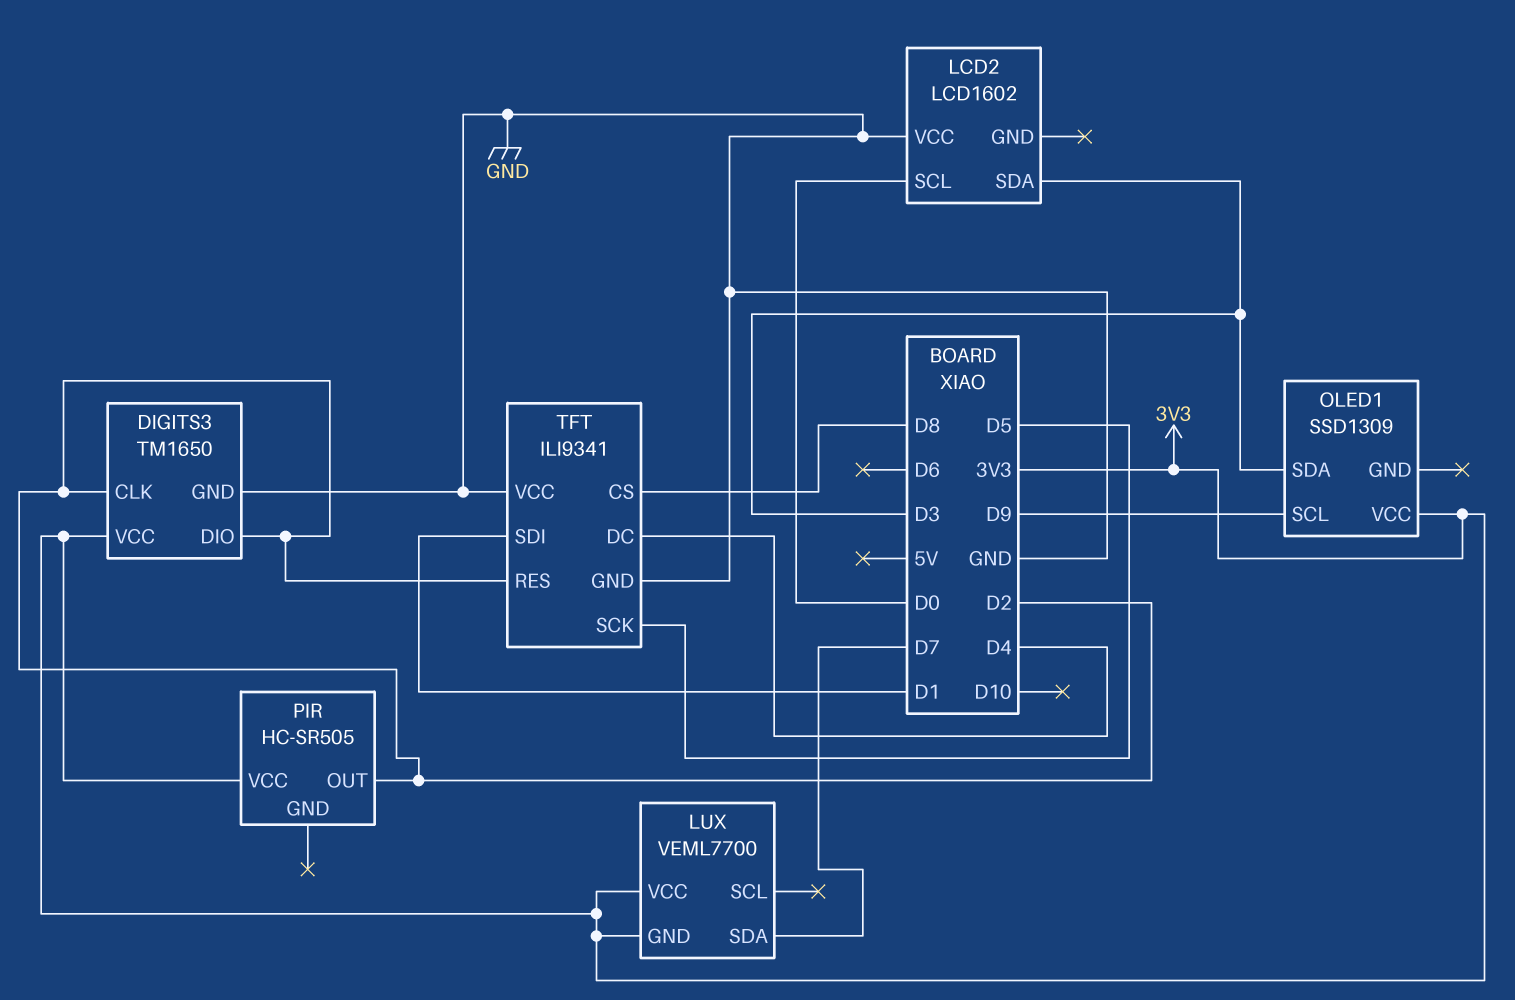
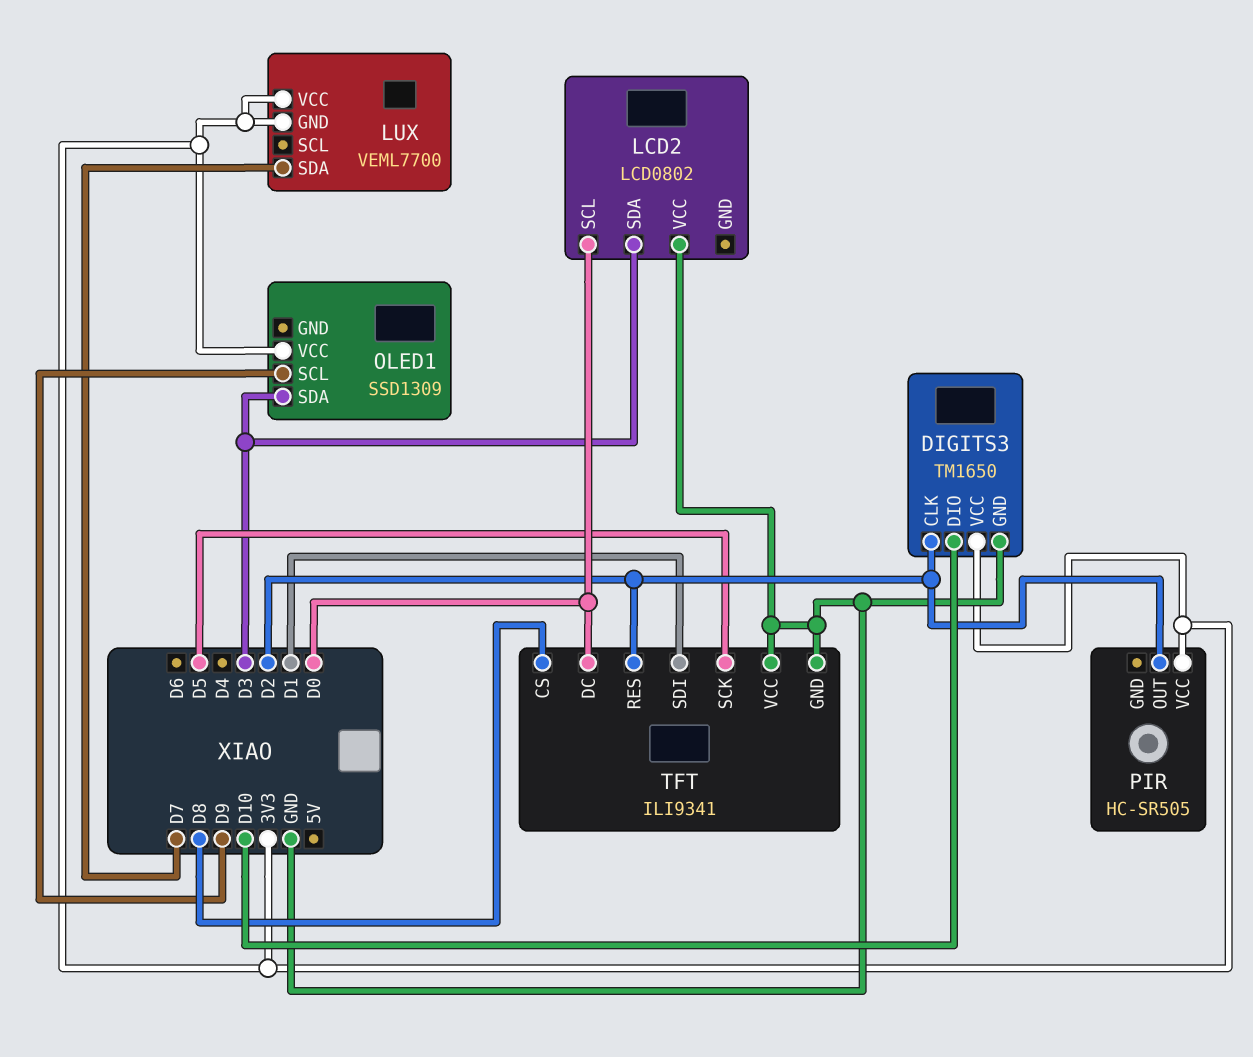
DIGITS3 pin DIO: D2 -> D10
LCD2: LCD1602 -> LCD0802
TFT pin DC: D4 -> D0

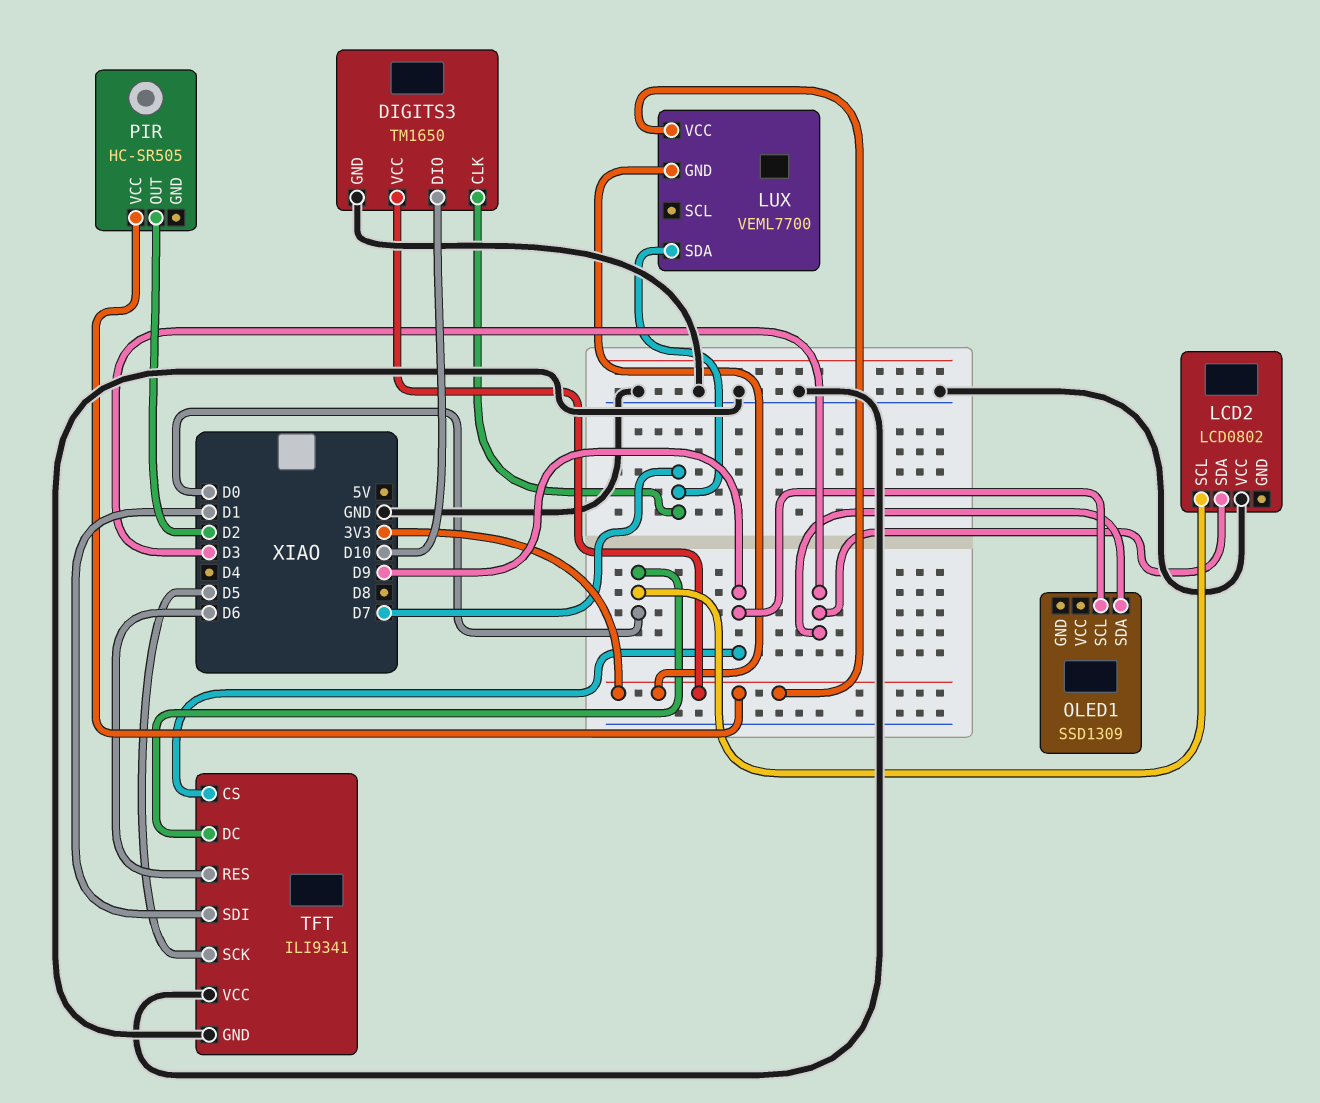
DIGITS3 pin CLK: D2 -> D7
OLED1 pin VCC: 3V3 -> none
TFT pin CS: D8 -> D9
TFT pin RES: D2 -> D6

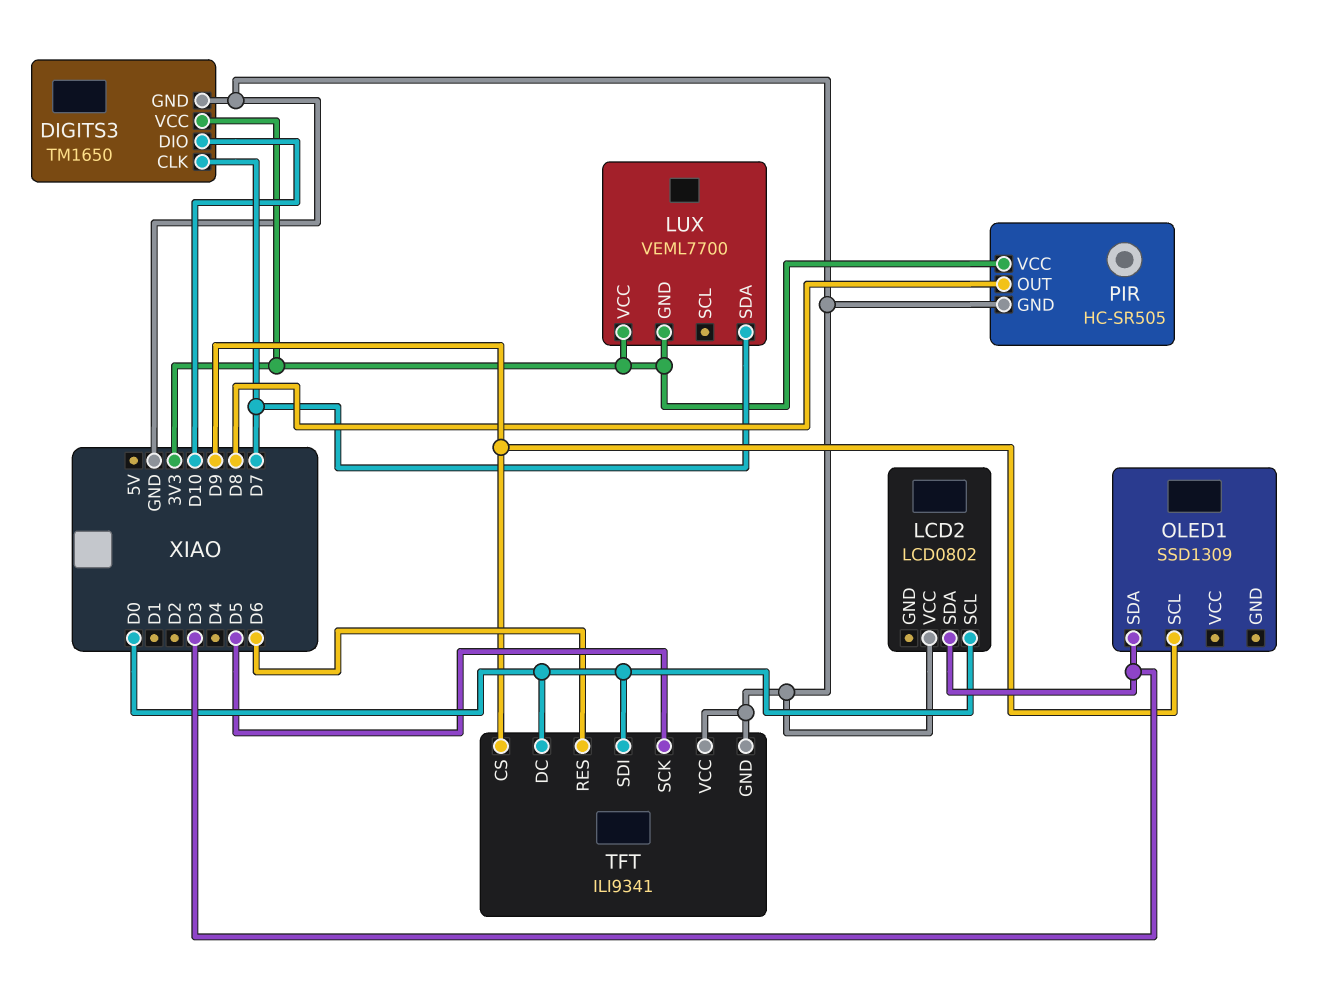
PIR pin GND: none -> GND
PIR pin OUT: D2 -> D8
TFT pin SDI: D1 -> D0

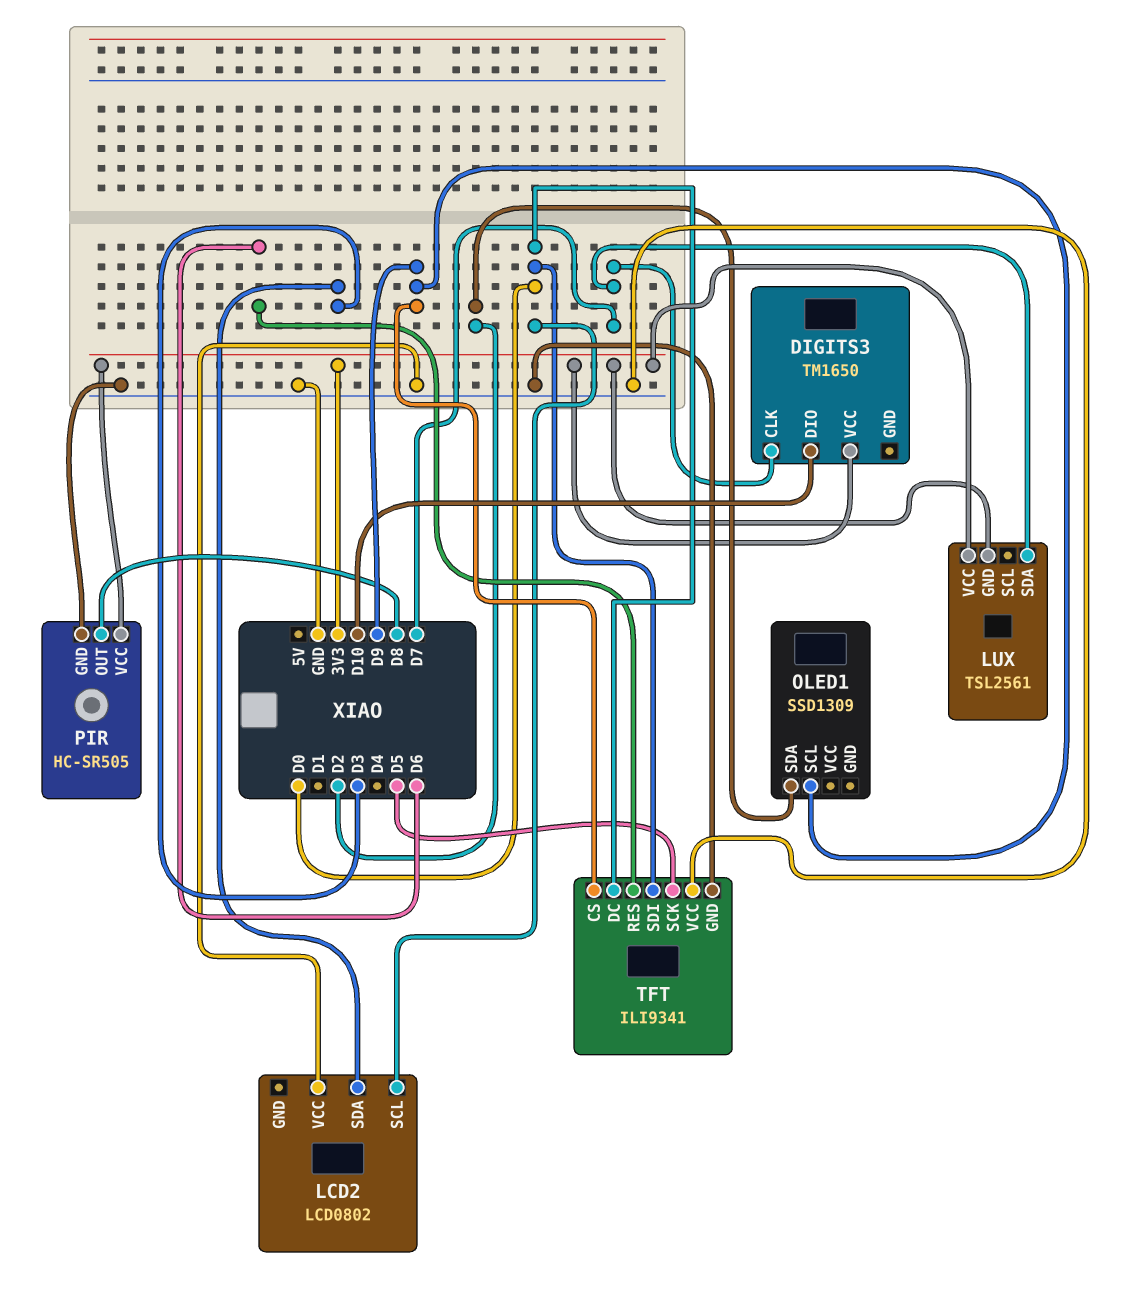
DIGITS3 pin GND: GND -> none
LUX: VEML7700 -> TSL2561
OLED1 pin SDA: D3 -> D2

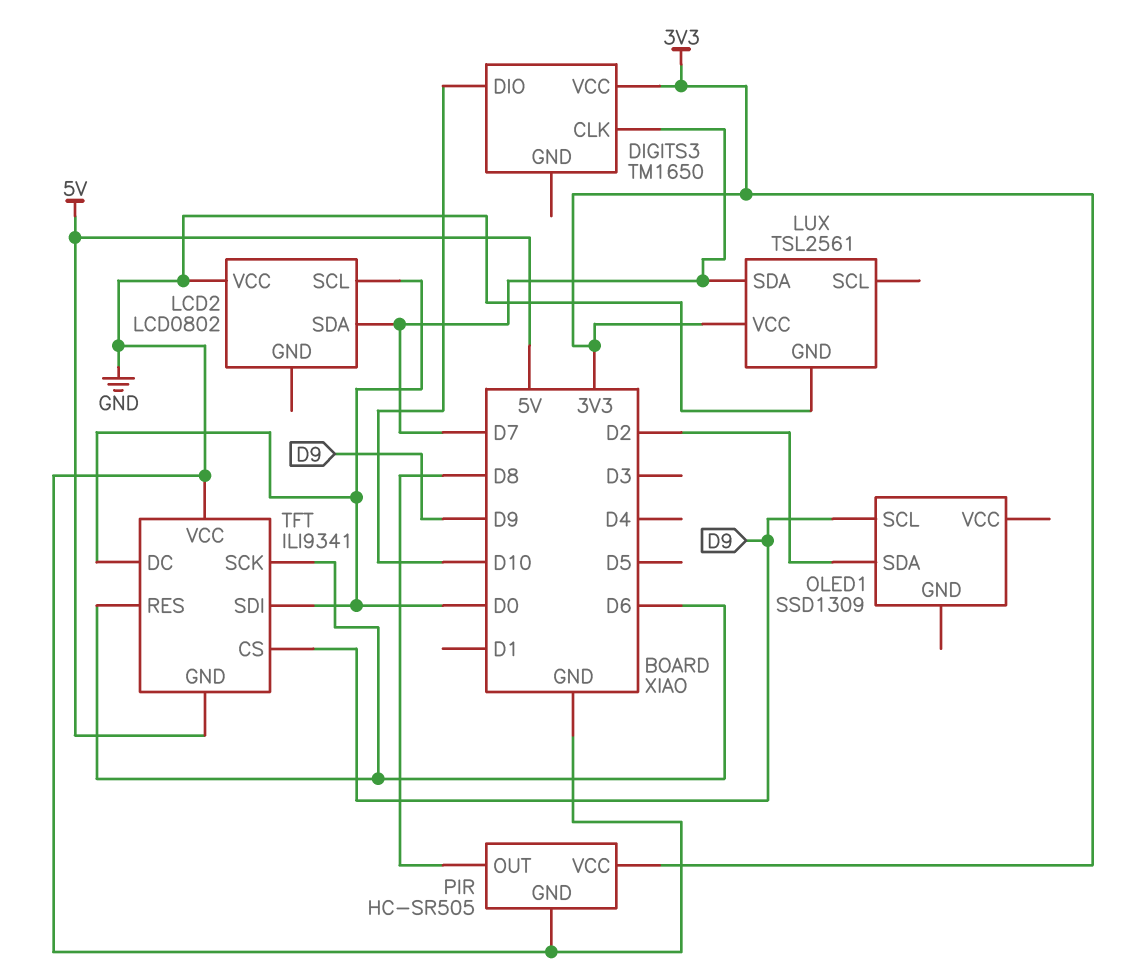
LCD2 pin SDA: D3 -> D7
LUX pin GND: 3V3 -> GND
TFT pin GND: GND -> 5V
TFT pin SCK: D5 -> D6

